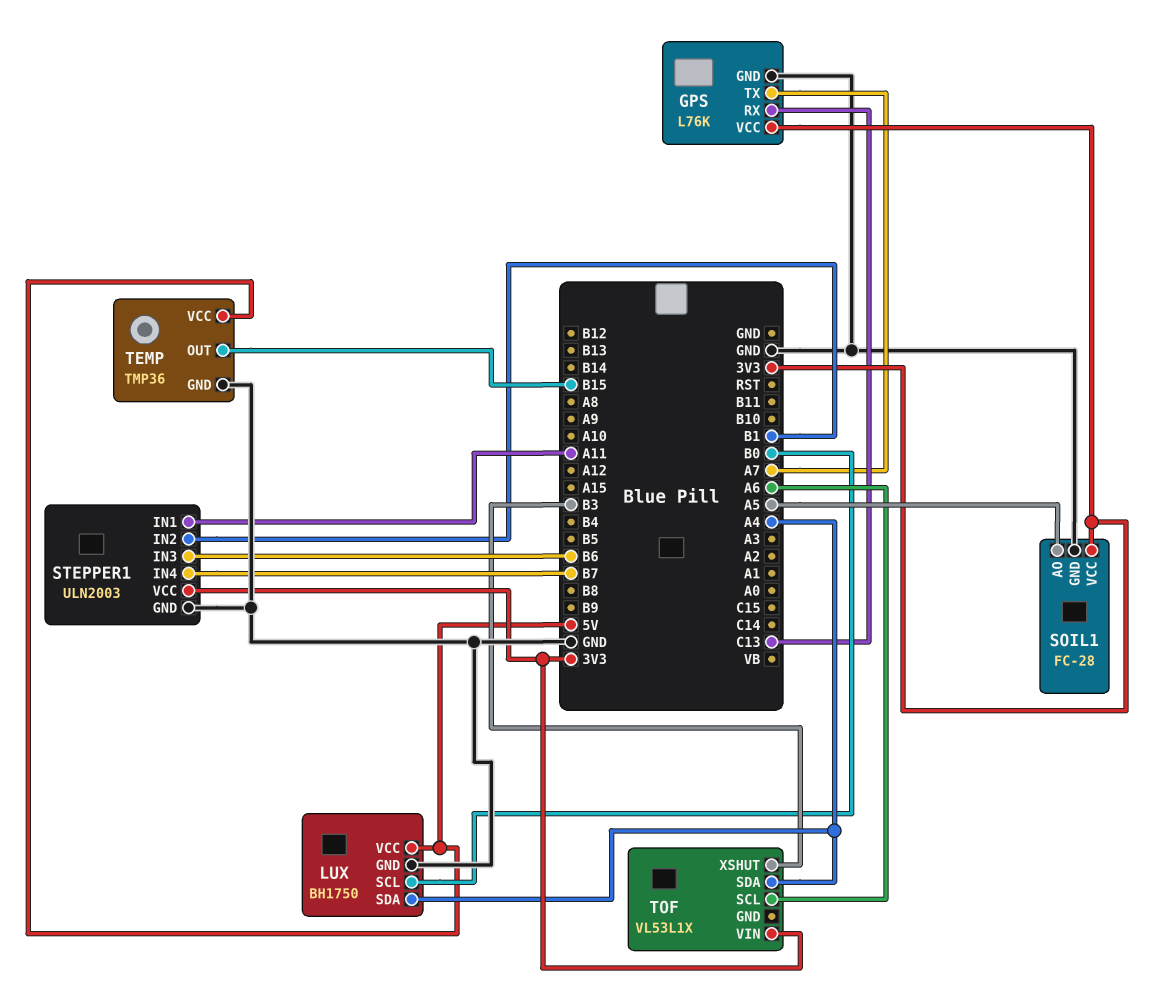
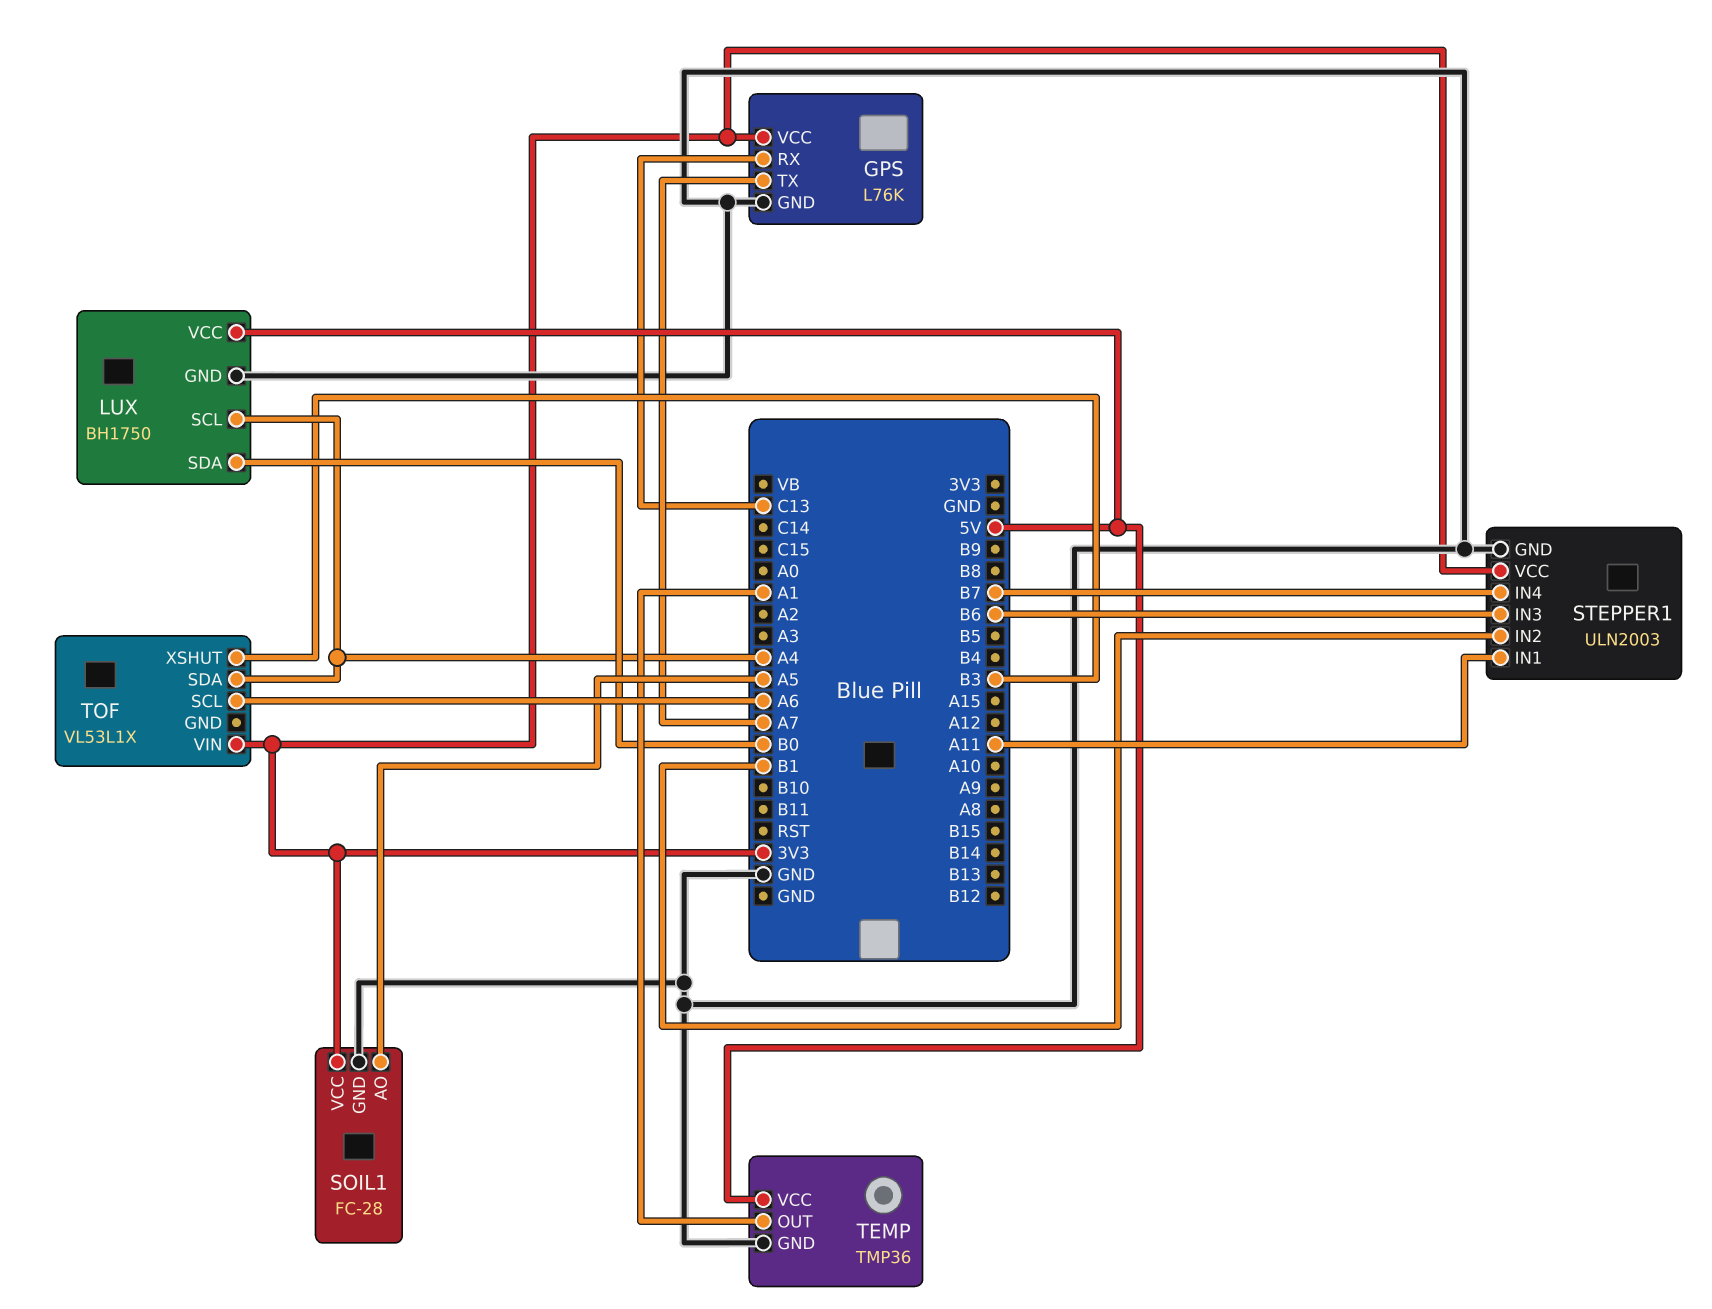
LUX pin SCL: B0 -> A4
LUX pin SDA: A4 -> B0
TEMP pin OUT: B15 -> A1

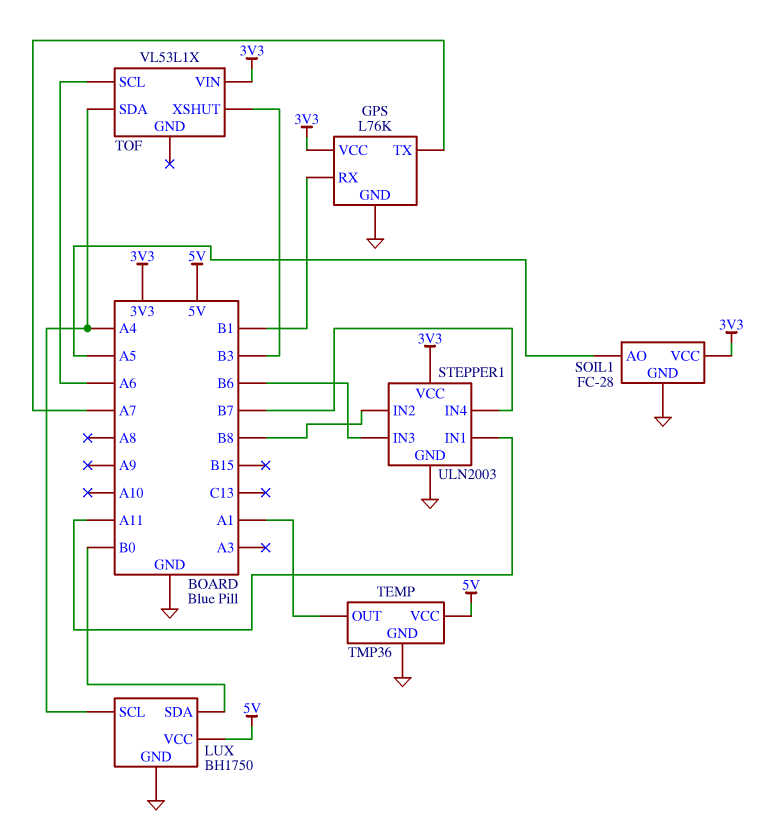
GPS pin RX: C13 -> B1
STEPPER1 pin IN2: B1 -> B8

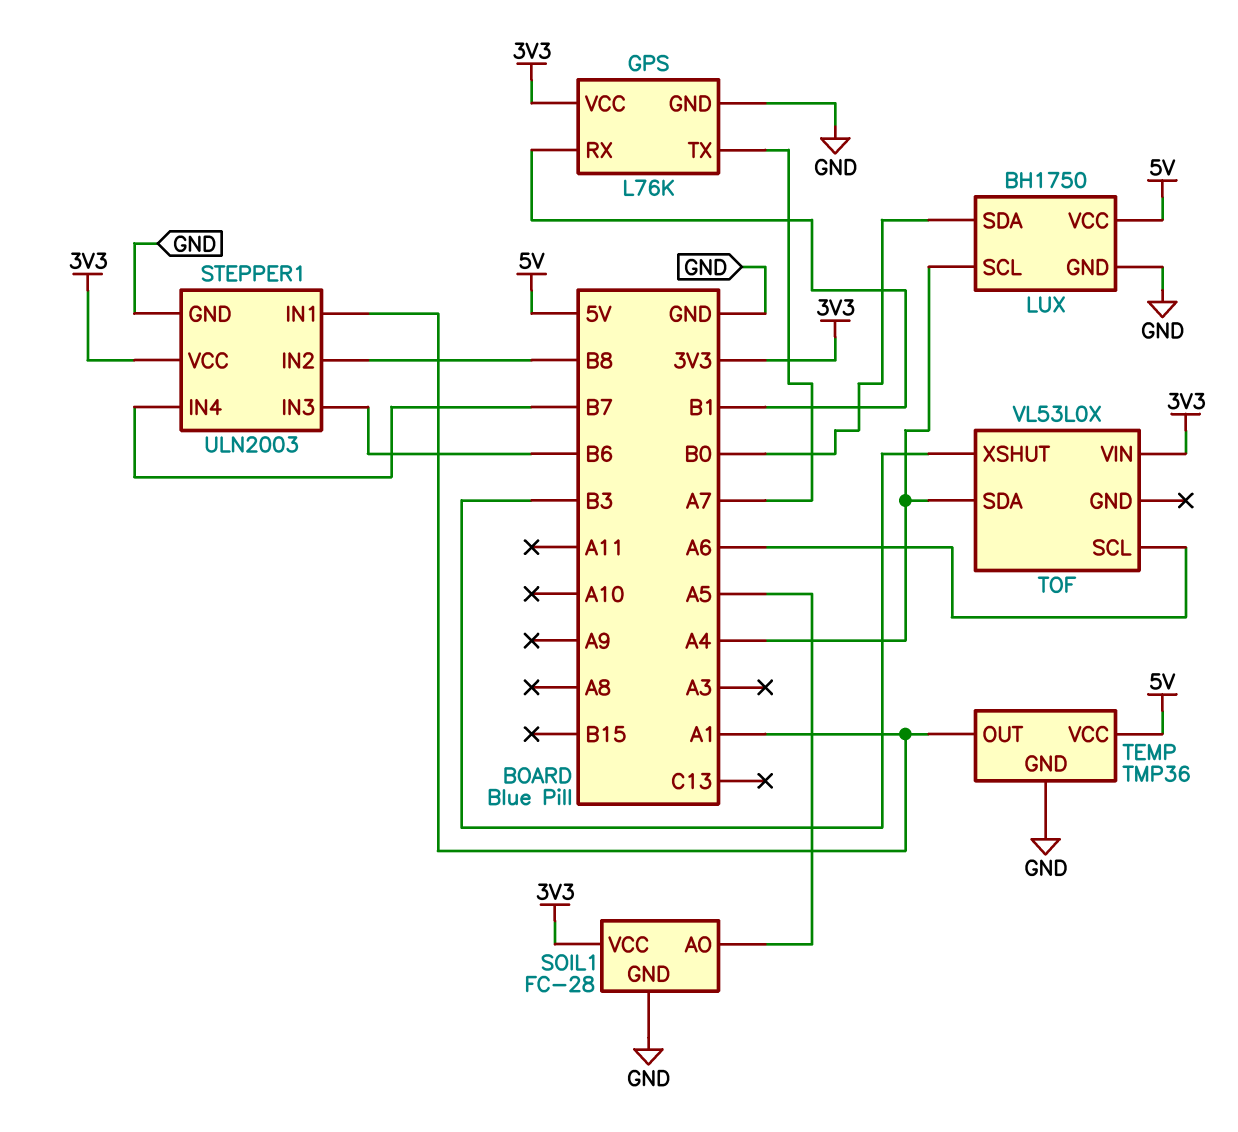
STEPPER1 pin IN1: A11 -> A1
TOF: VL53L1X -> VL53L0X

